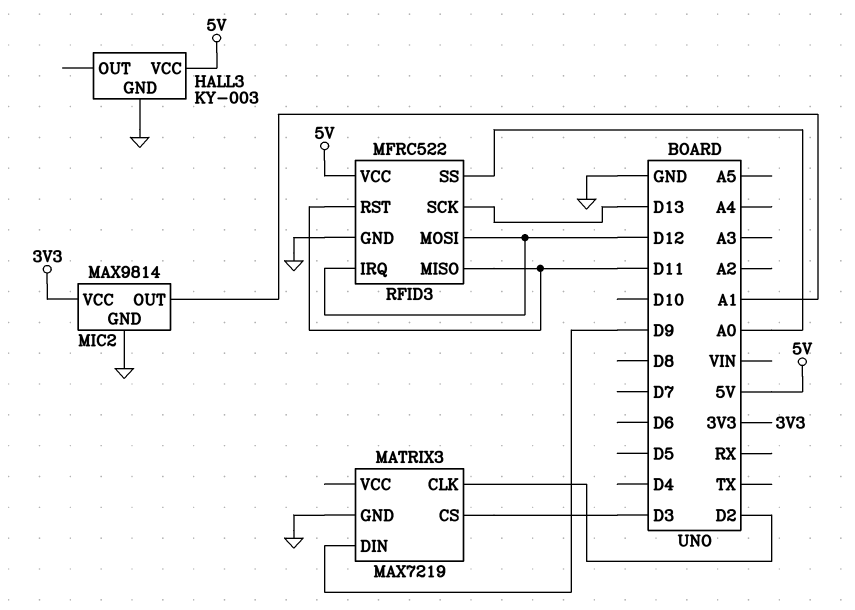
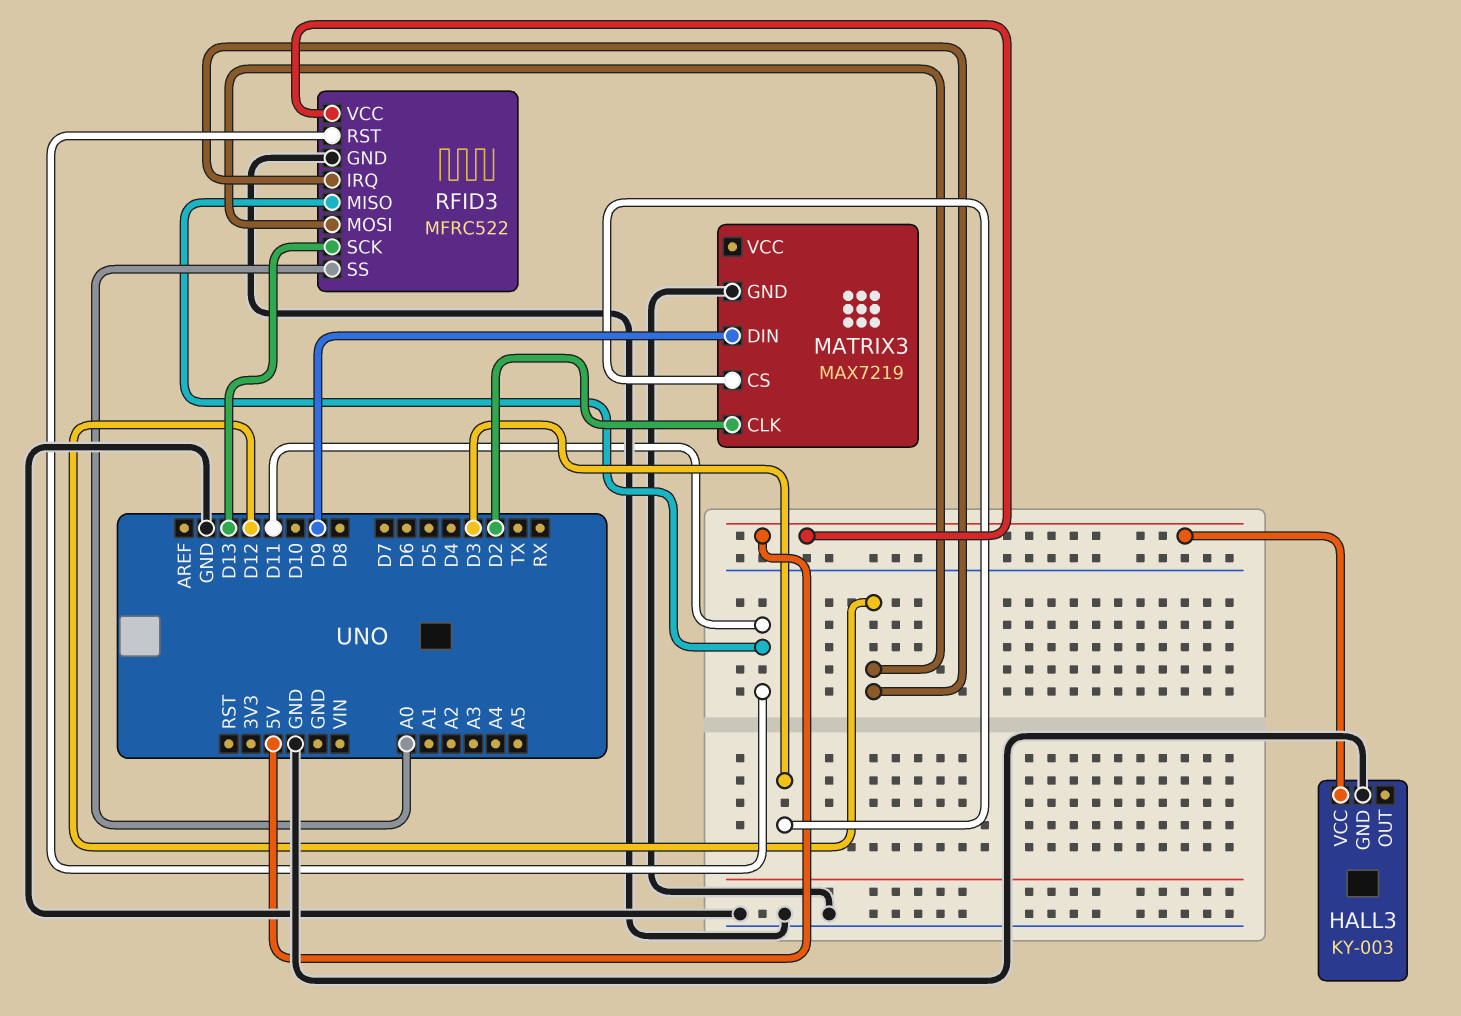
MIC2: MAX9814 -> none
MIC2 pin GND: GND -> none
MIC2 pin OUT: A1 -> none
MIC2 pin VCC: 3V3 -> none

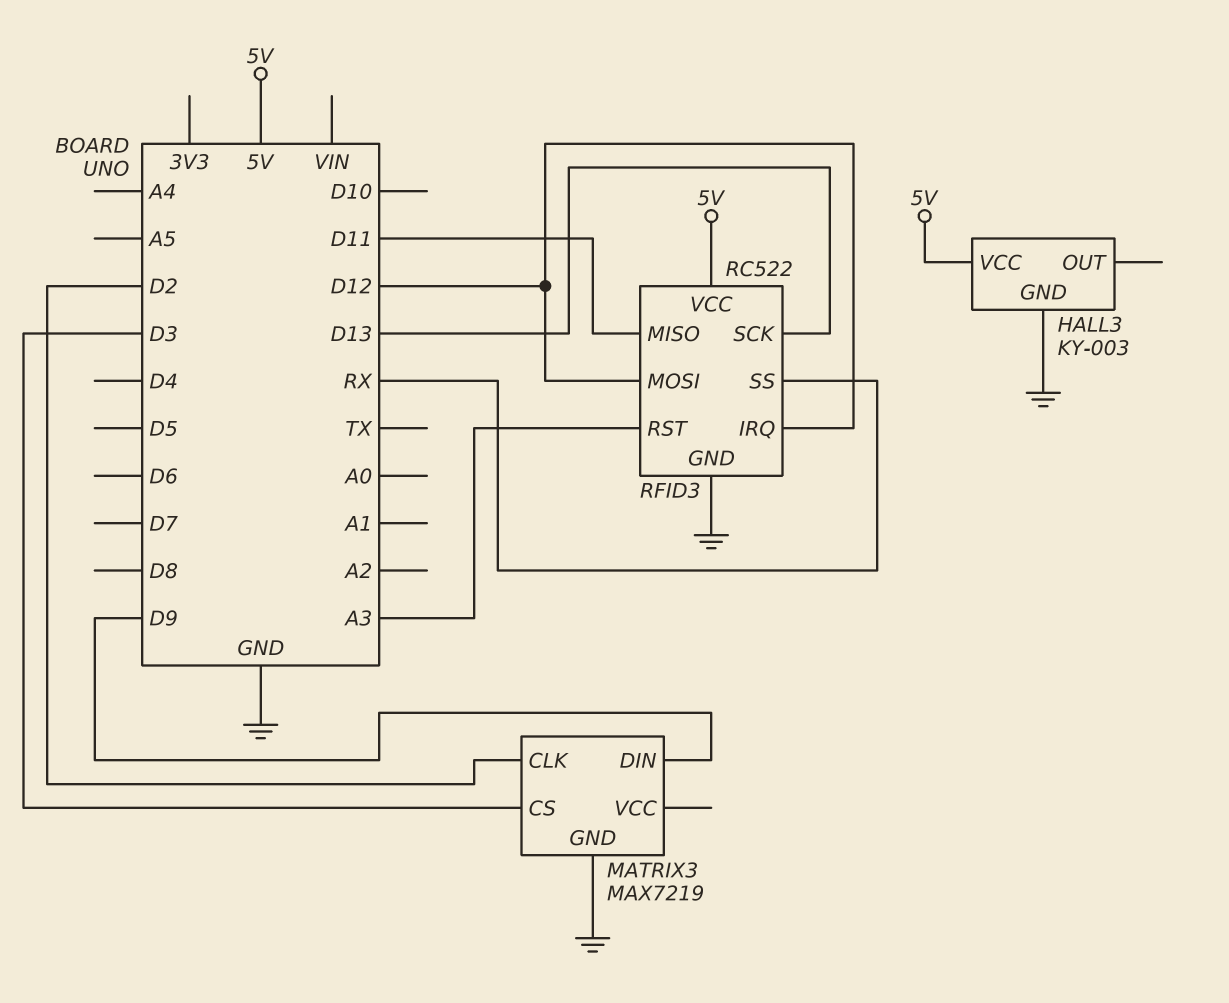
RFID3: MFRC522 -> RC522
RFID3 pin RST: D11 -> A3
RFID3 pin SS: A0 -> RX

